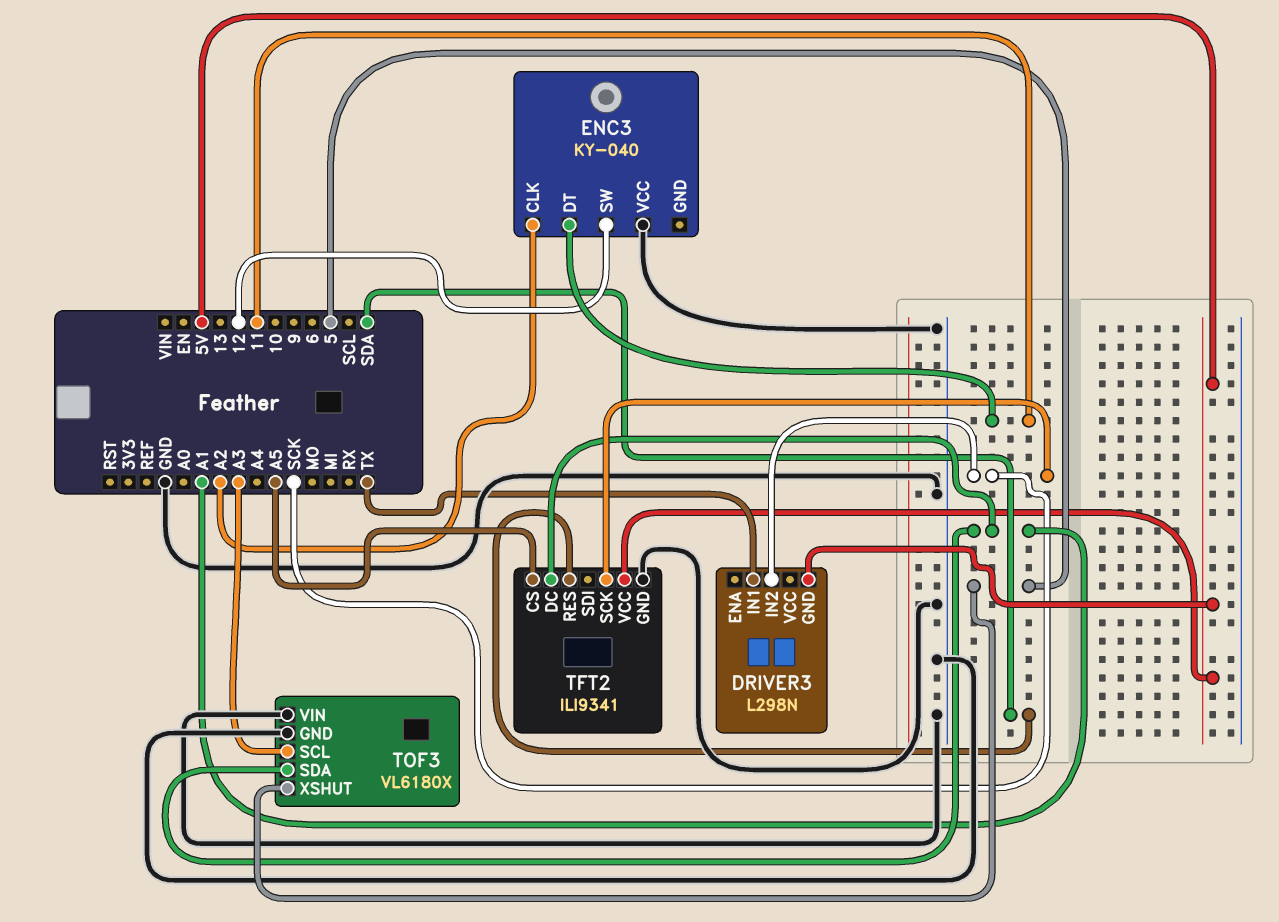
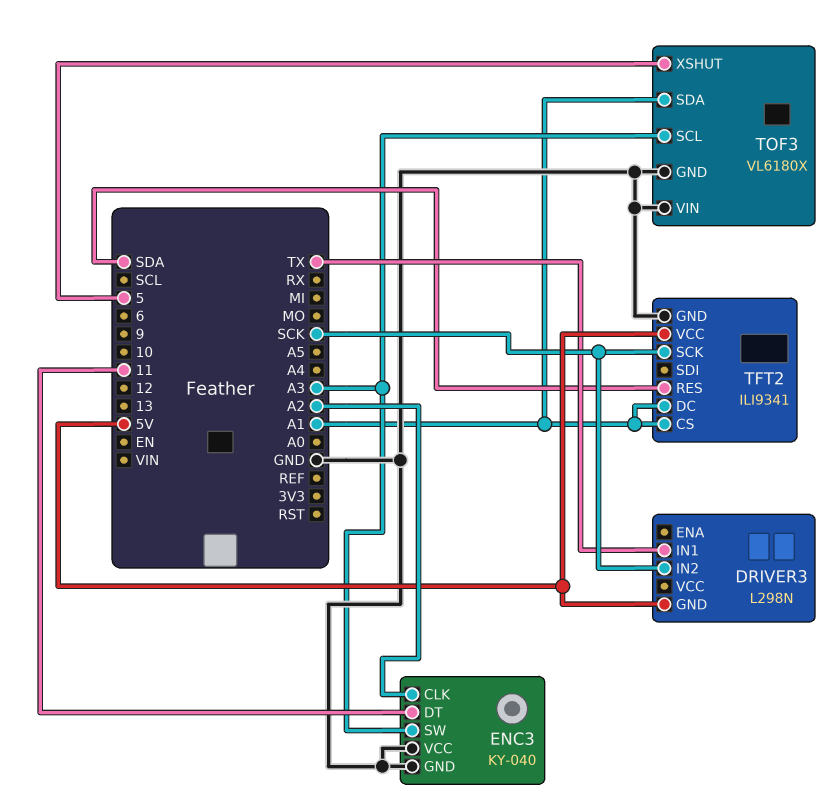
ENC3 pin GND: none -> GND
ENC3 pin SW: 12 -> A3
TFT2 pin CS: A5 -> A1

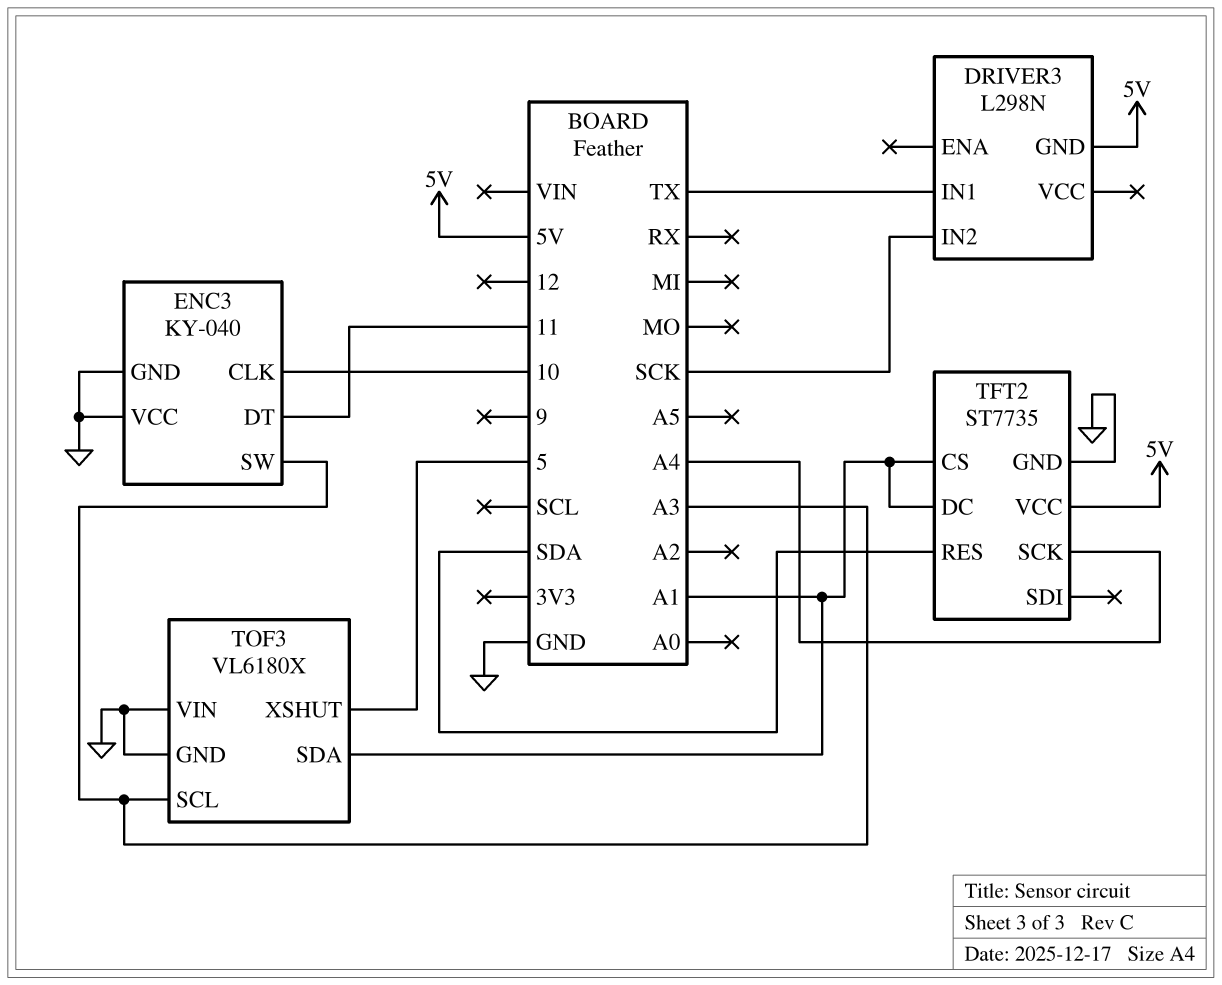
ENC3 pin CLK: A2 -> 10
TFT2: ILI9341 -> ST7735
TFT2 pin SCK: SCK -> A4

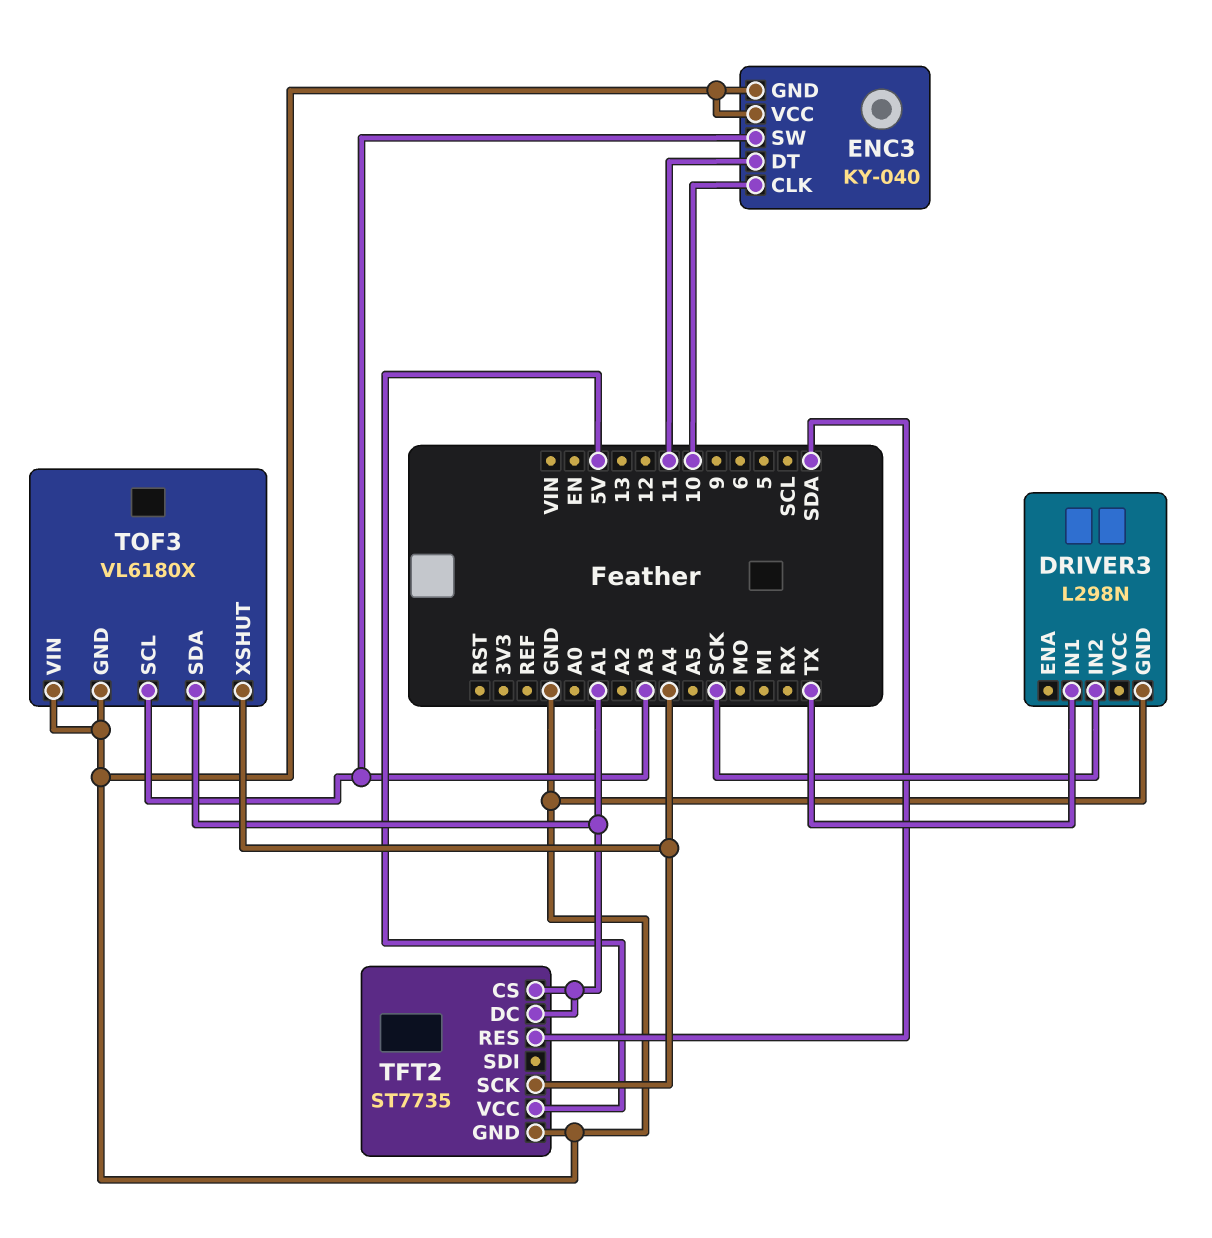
DRIVER3 pin GND: 5V -> GND
TOF3 pin XSHUT: 5 -> A4

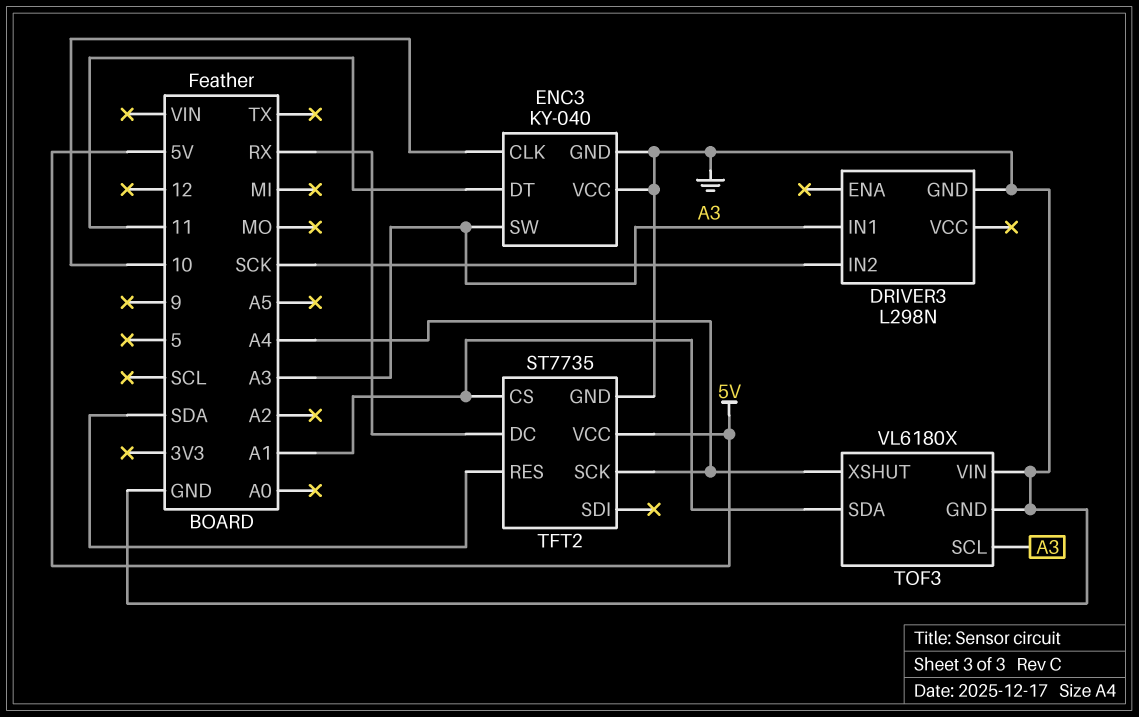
DRIVER3 pin IN1: TX -> A3
TFT2 pin DC: A1 -> RX

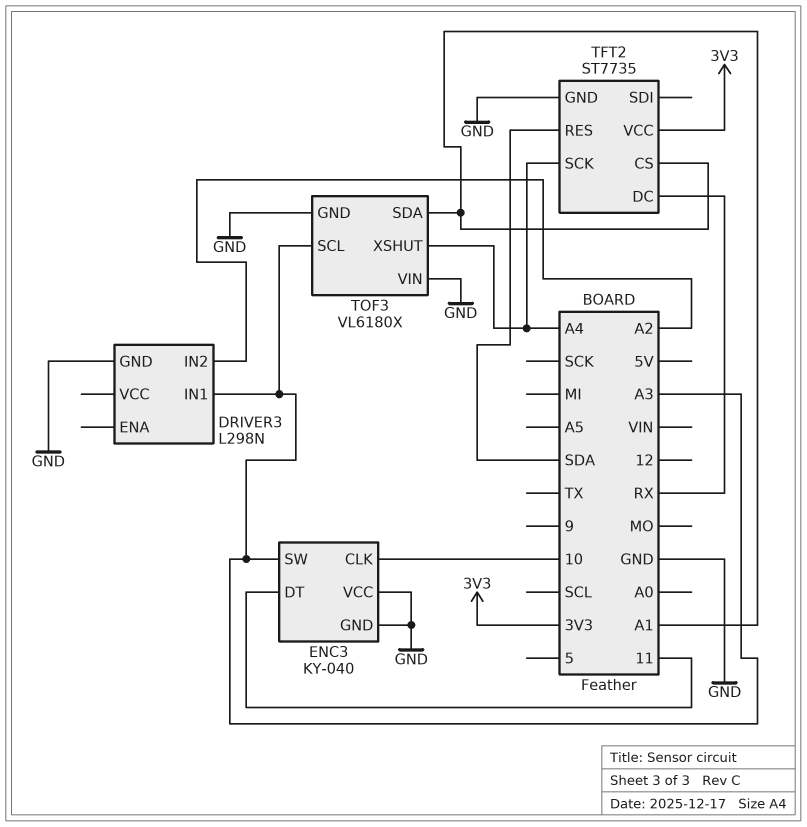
DRIVER3 pin IN2: SCK -> A2
TFT2 pin VCC: 5V -> 3V3

